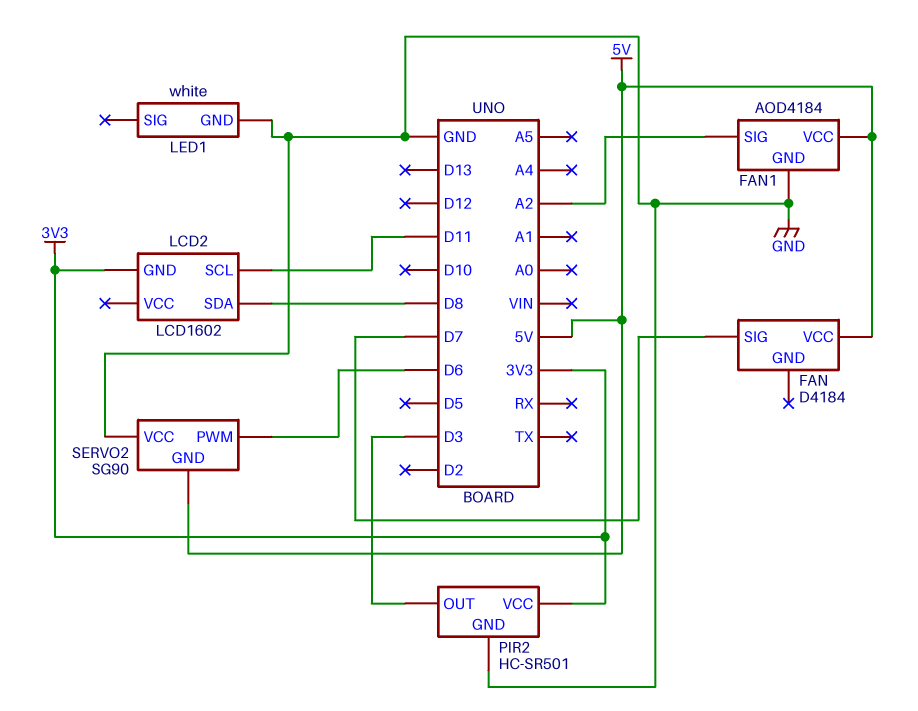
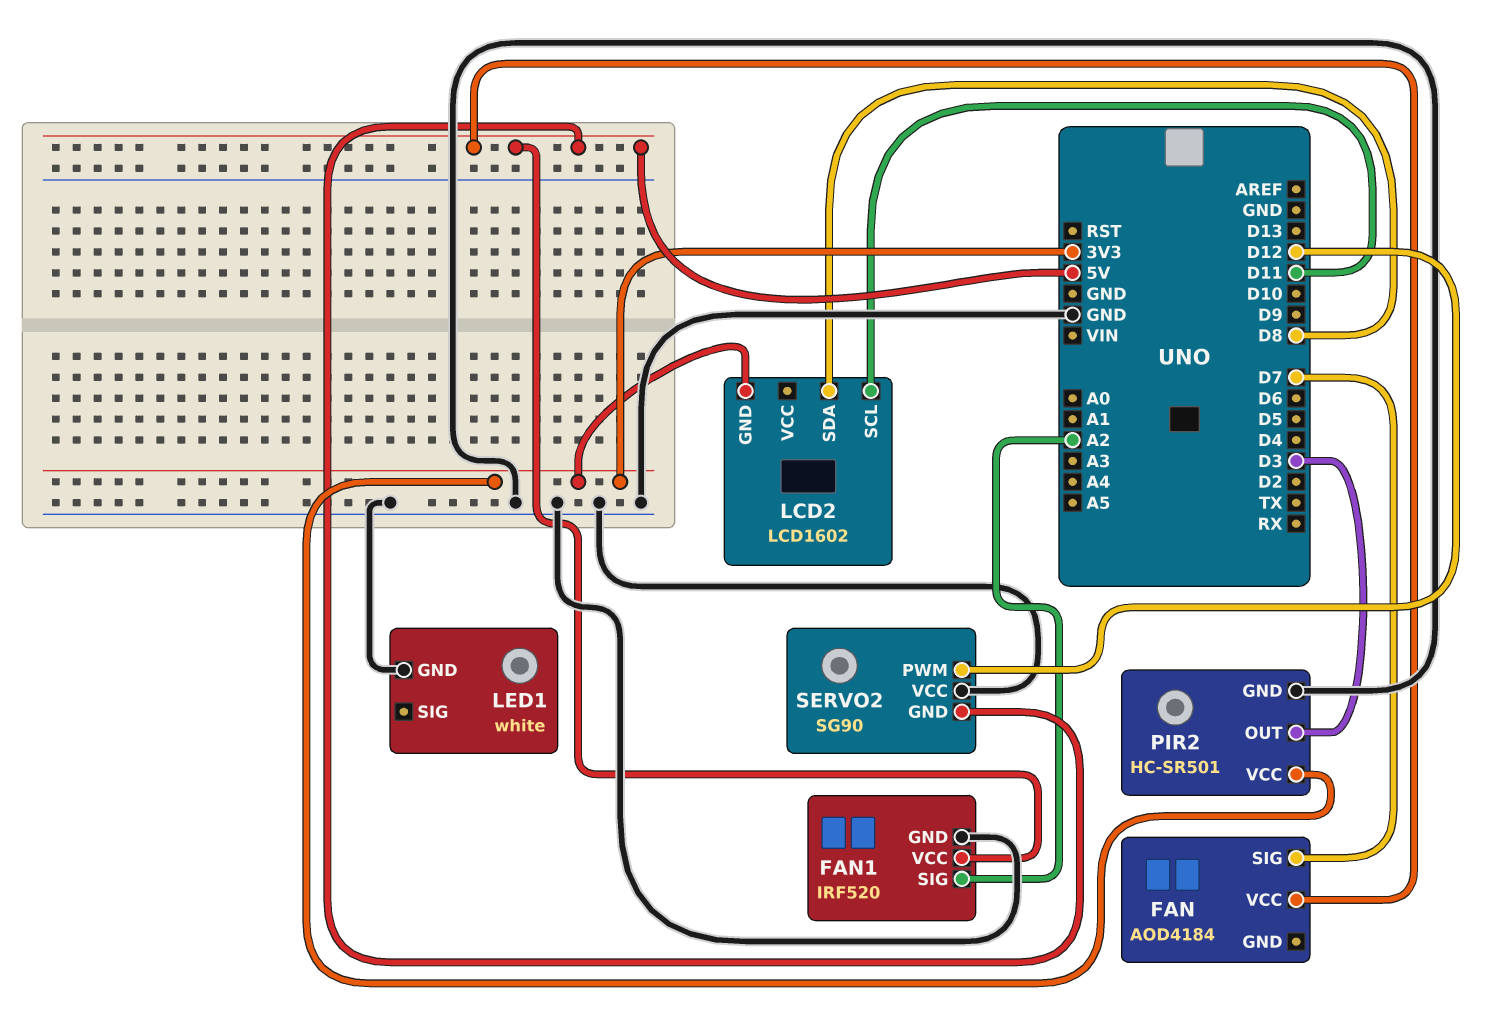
FAN: D4184 -> AOD4184
FAN1: AOD4184 -> IRF520
SERVO2 pin PWM: D6 -> D12

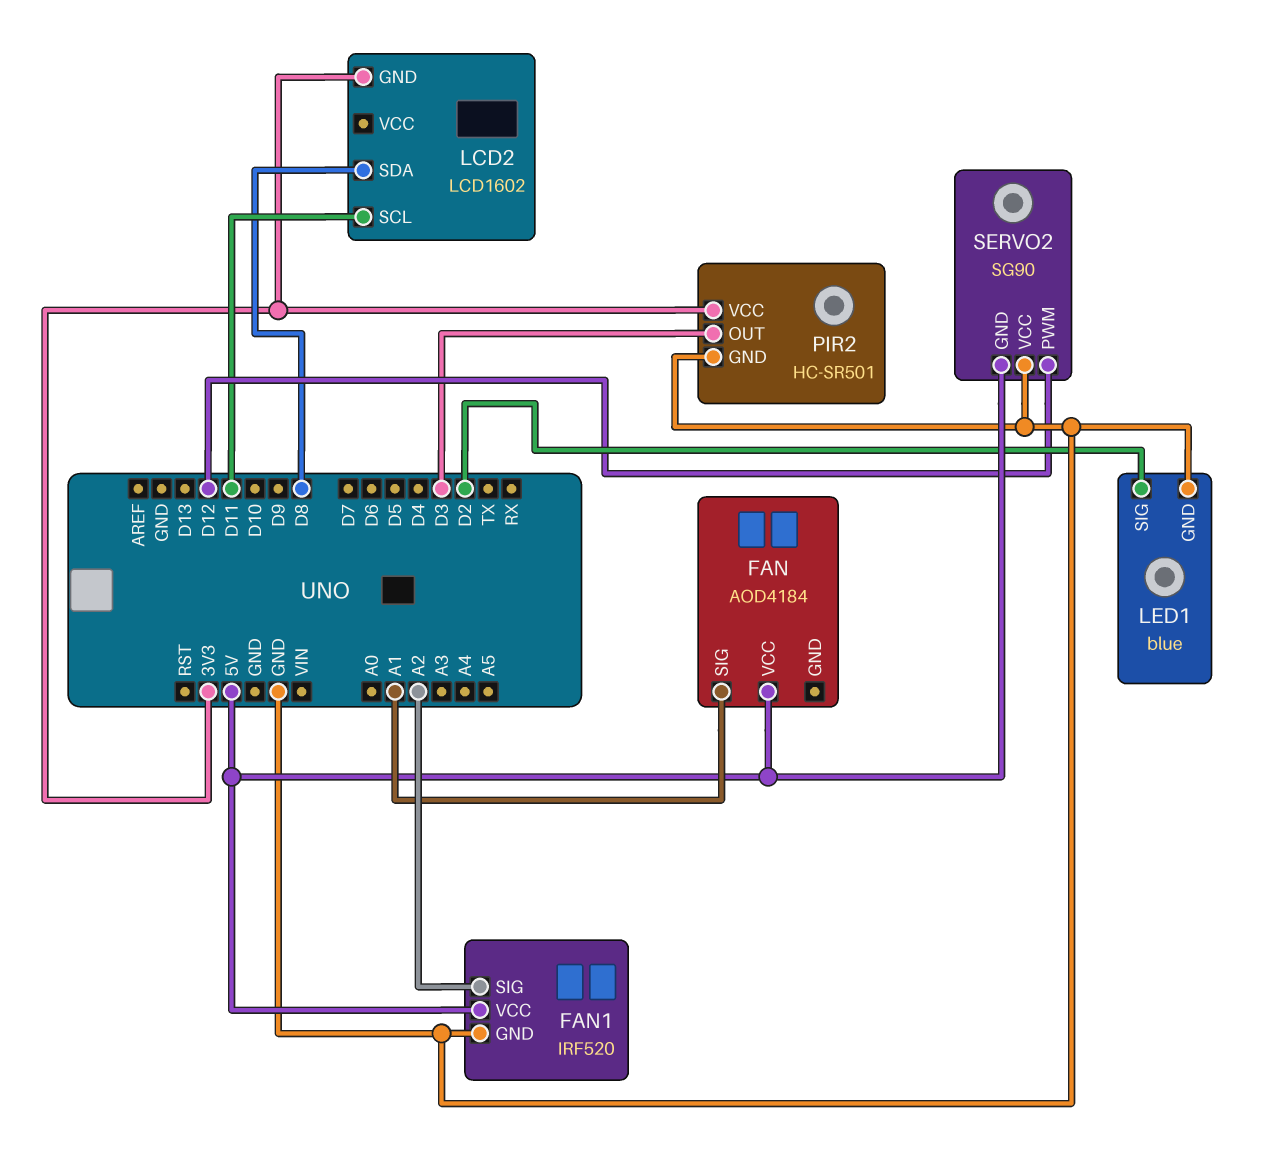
FAN pin SIG: D7 -> A1
LED1: white -> blue
LED1 pin SIG: none -> D2

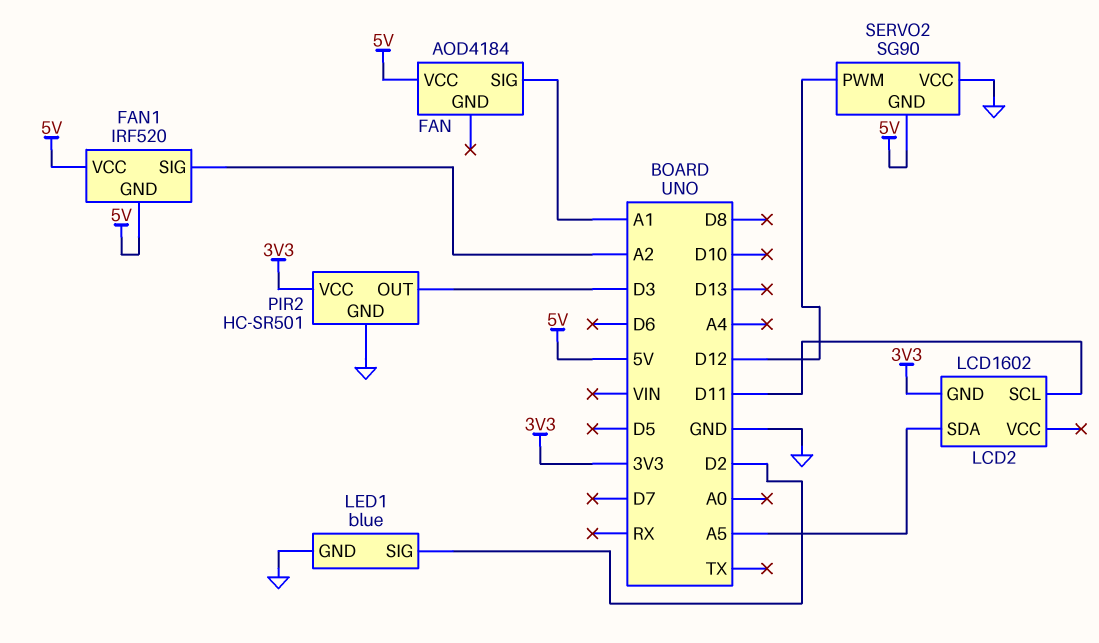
FAN1 pin GND: GND -> 5V
LCD2 pin SDA: D8 -> A5

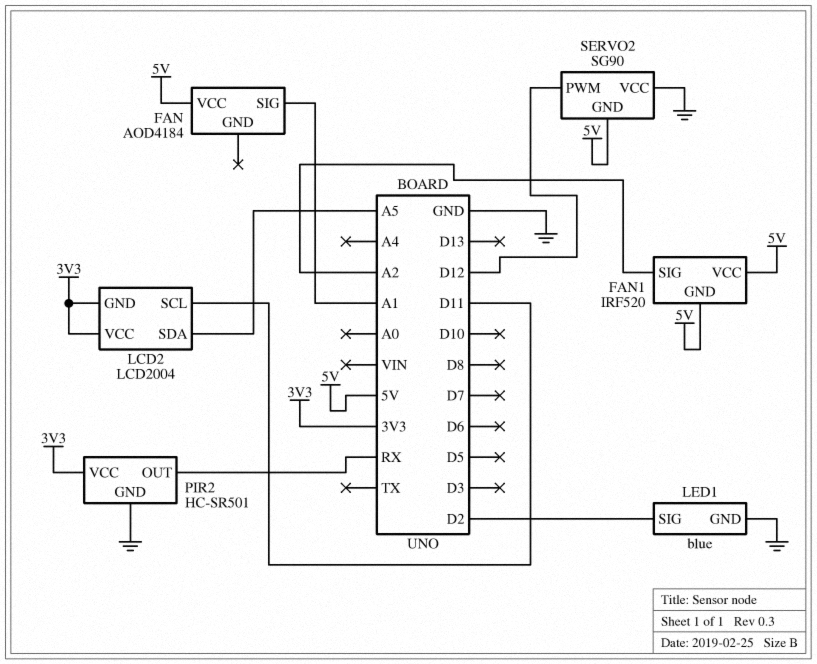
LCD2: LCD1602 -> LCD2004
LCD2 pin VCC: none -> 3V3
PIR2 pin OUT: D3 -> RX

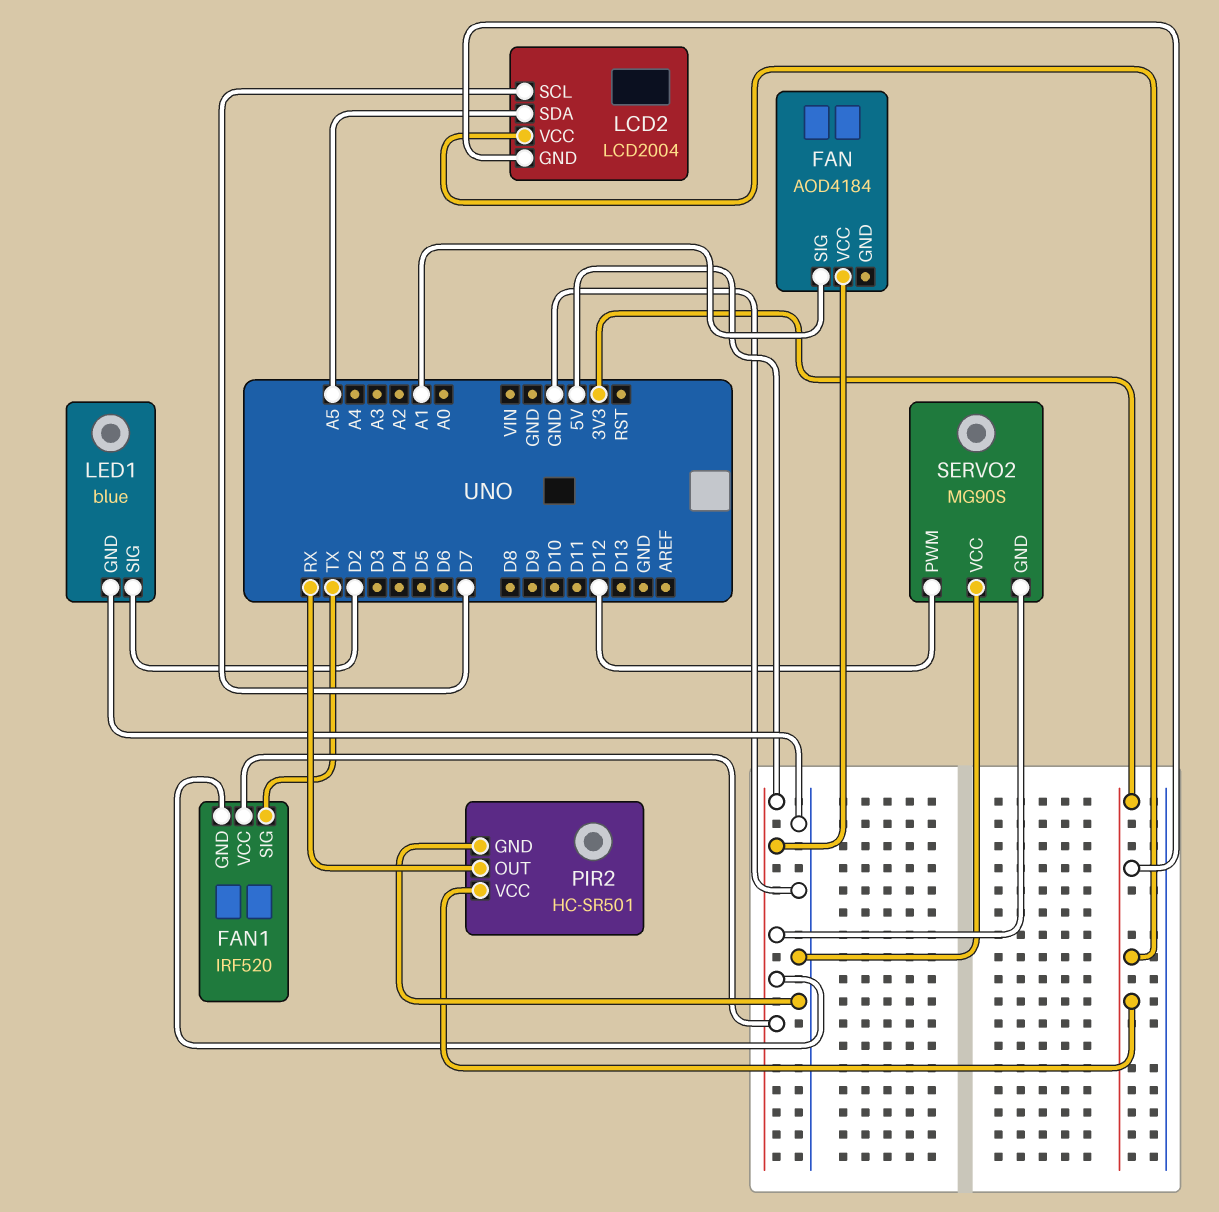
FAN1 pin SIG: A2 -> TX
LCD2 pin SCL: D11 -> D7
SERVO2: SG90 -> MG90S

